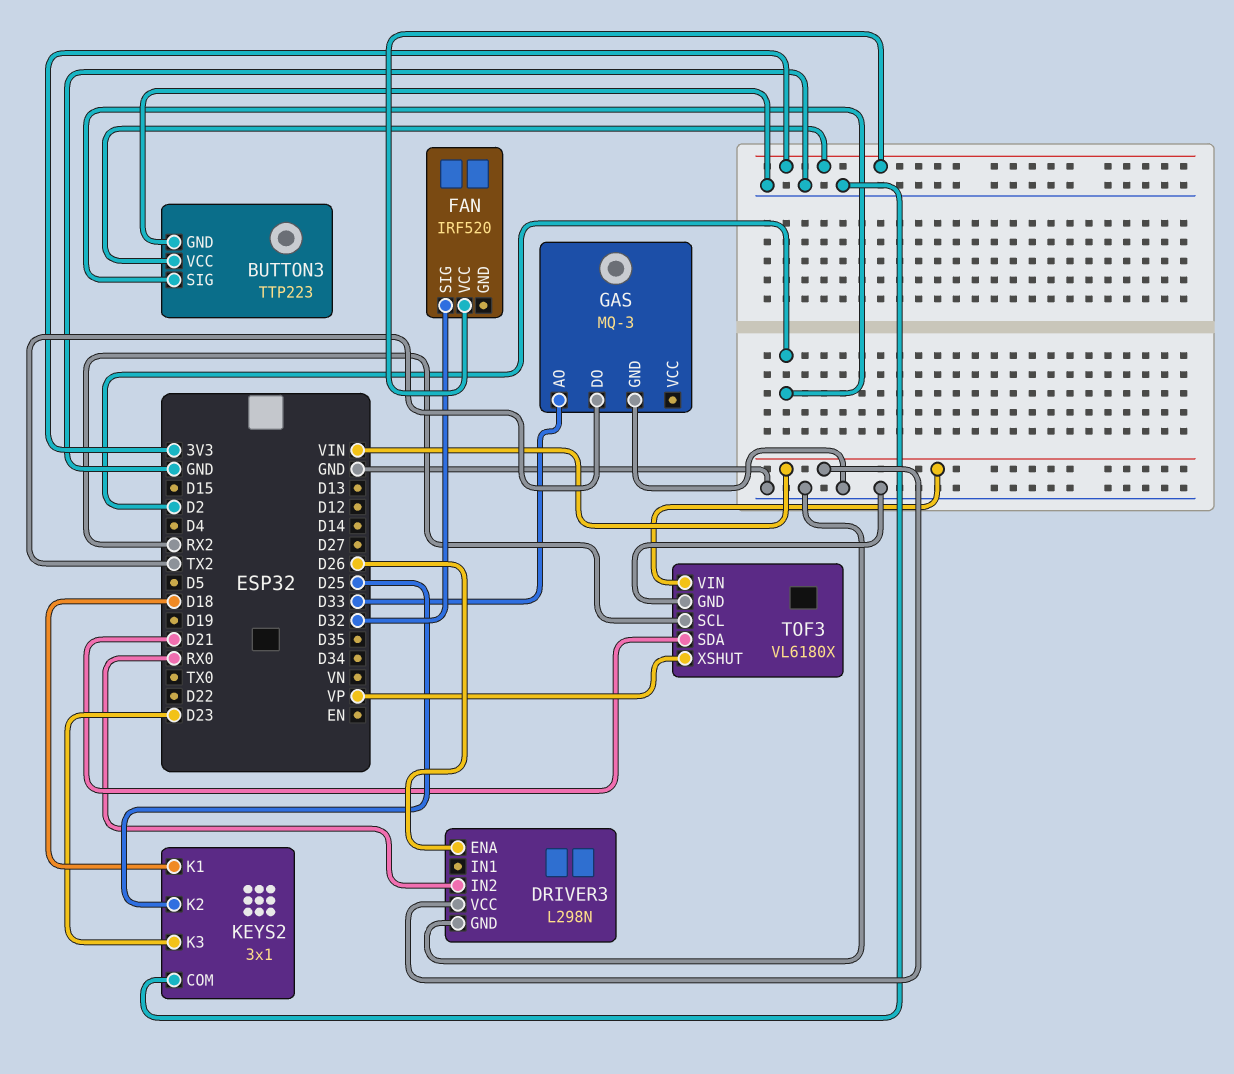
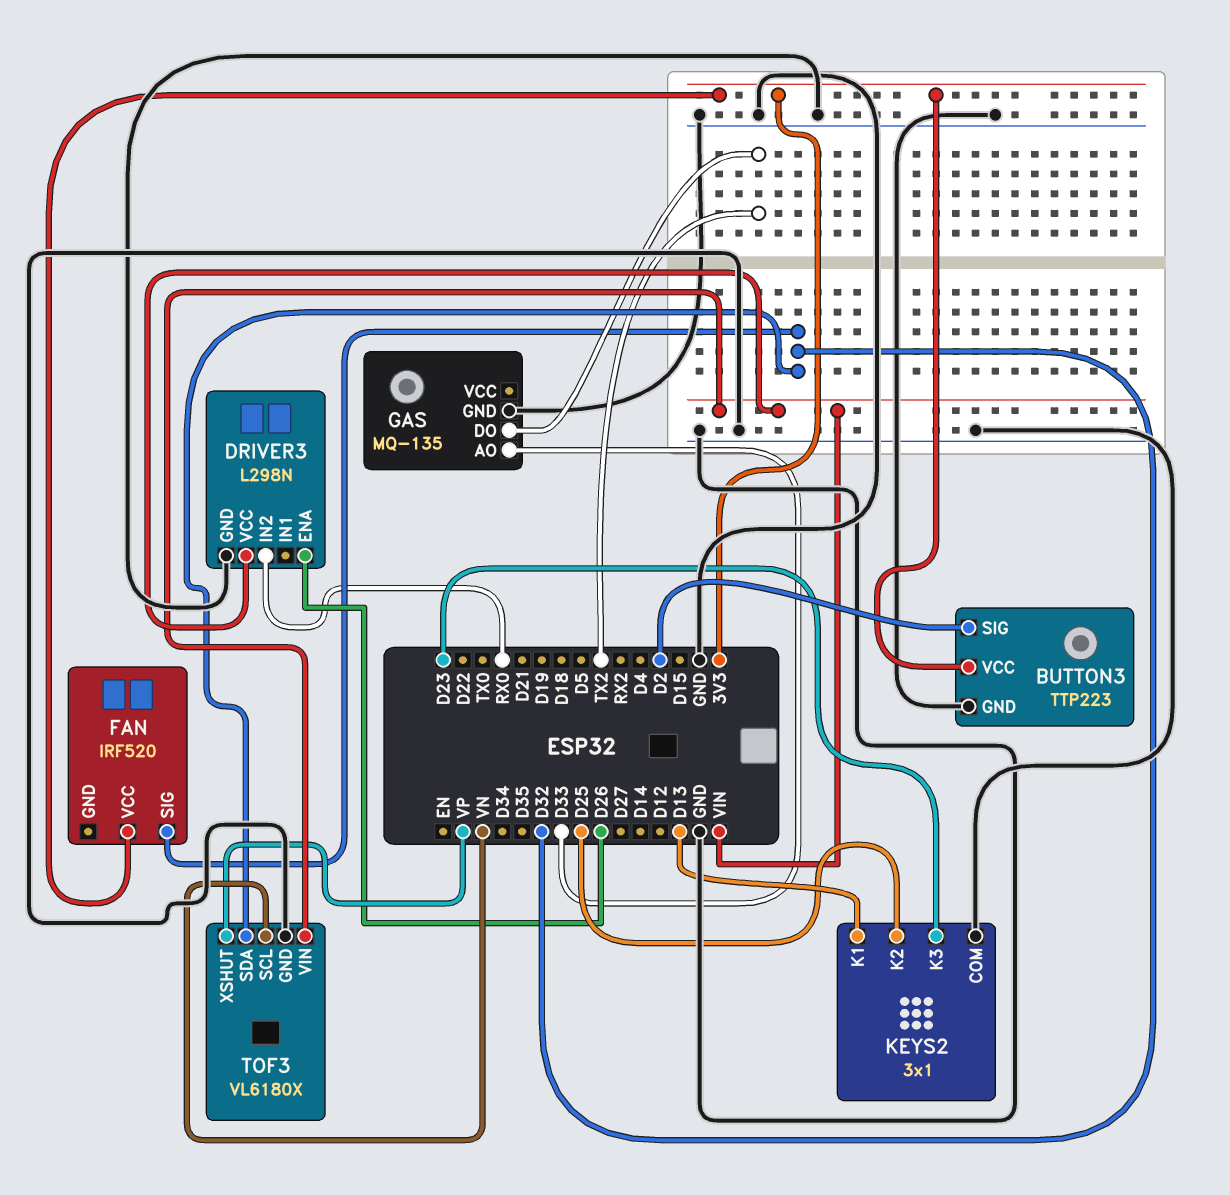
GAS: MQ-3 -> MQ-135
KEYS2 pin K1: D18 -> D13
TOF3 pin SCL: RX2 -> VN
TOF3 pin SDA: D21 -> D32

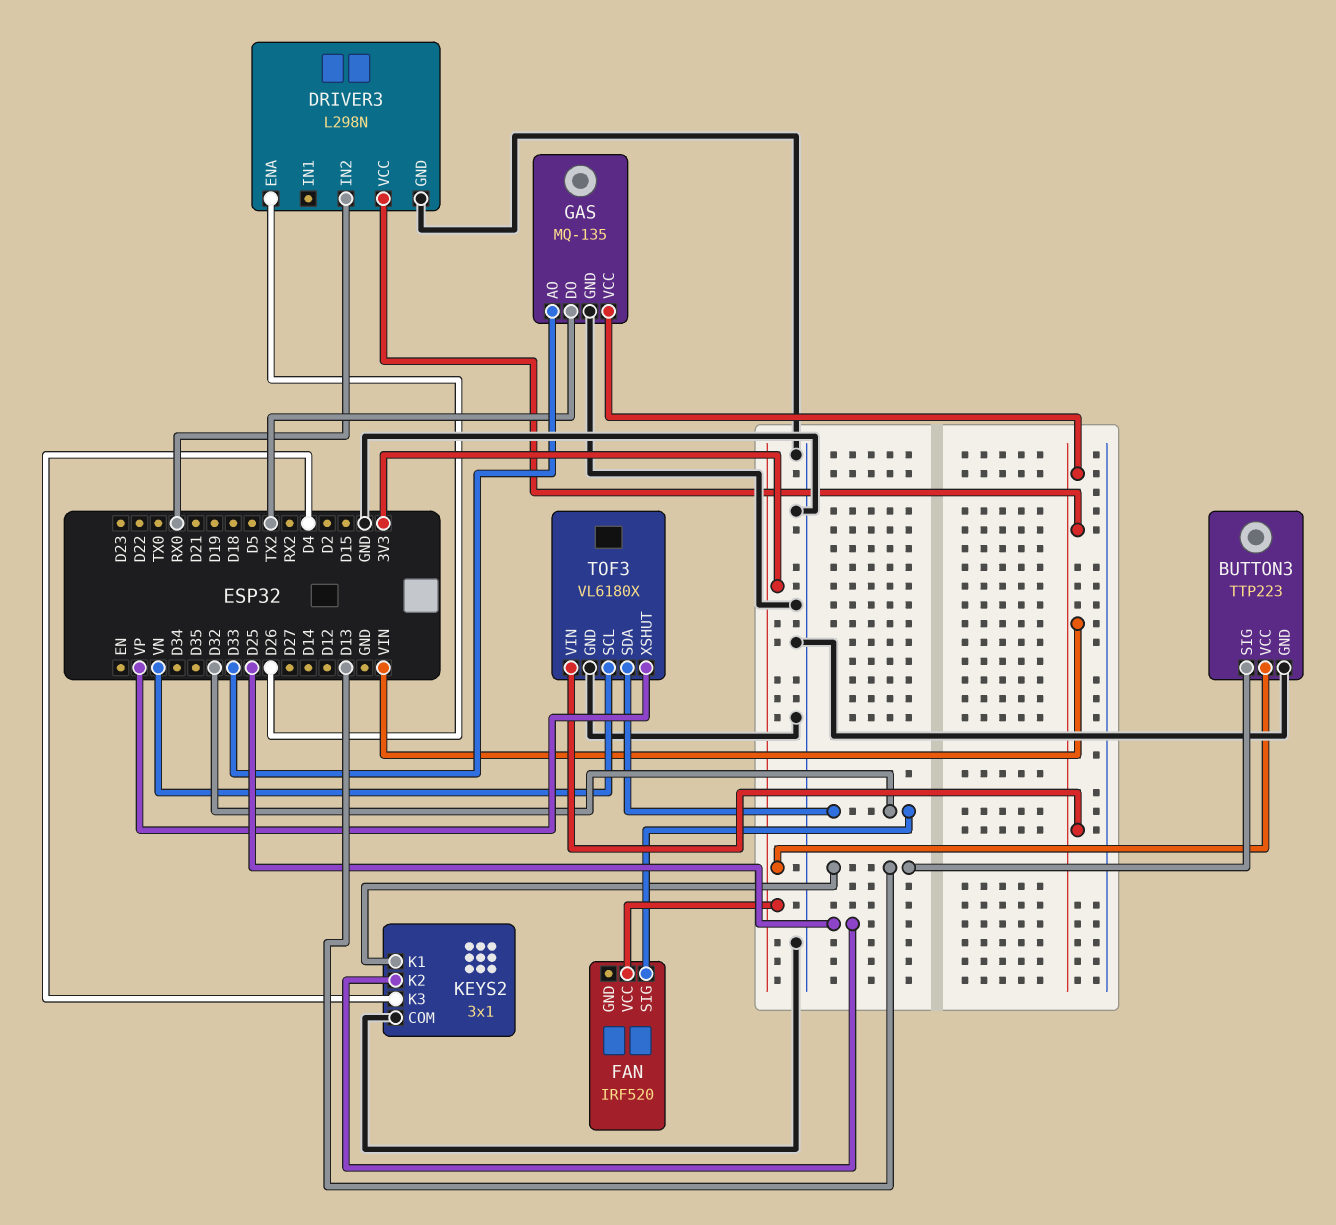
BUTTON3 pin SIG: D2 -> D13
GAS pin VCC: none -> VIN
KEYS2 pin K3: D23 -> D4

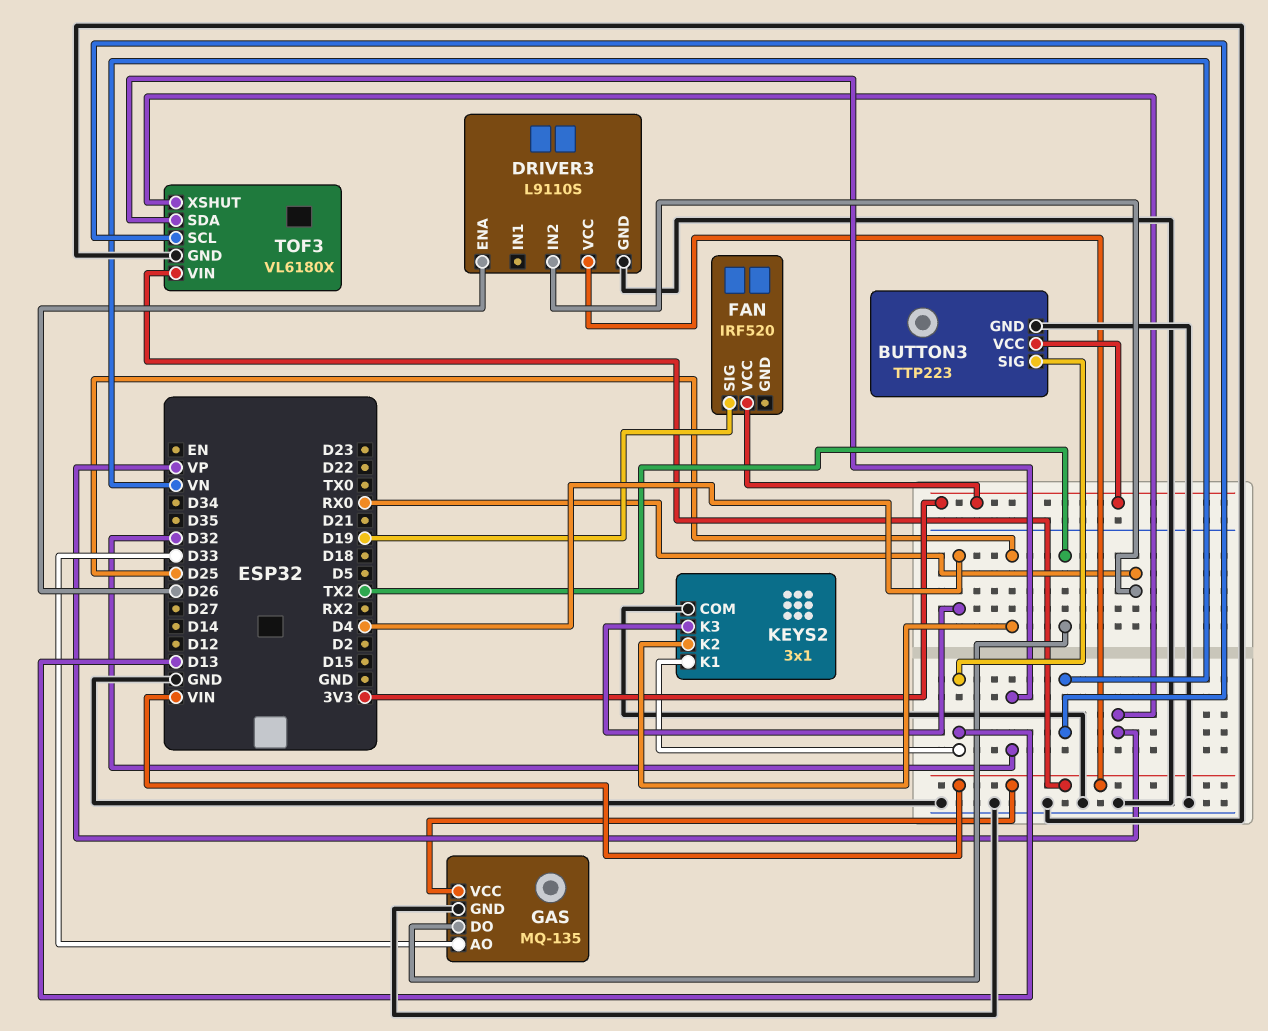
DRIVER3: L298N -> L9110S
FAN pin SIG: D32 -> D19

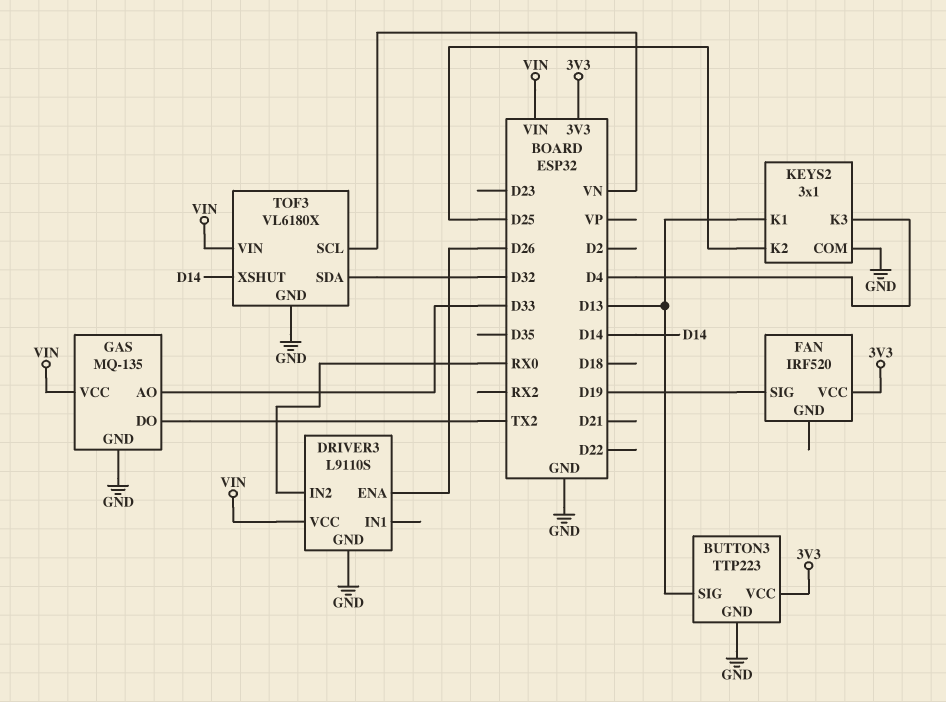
TOF3 pin XSHUT: VP -> D14

